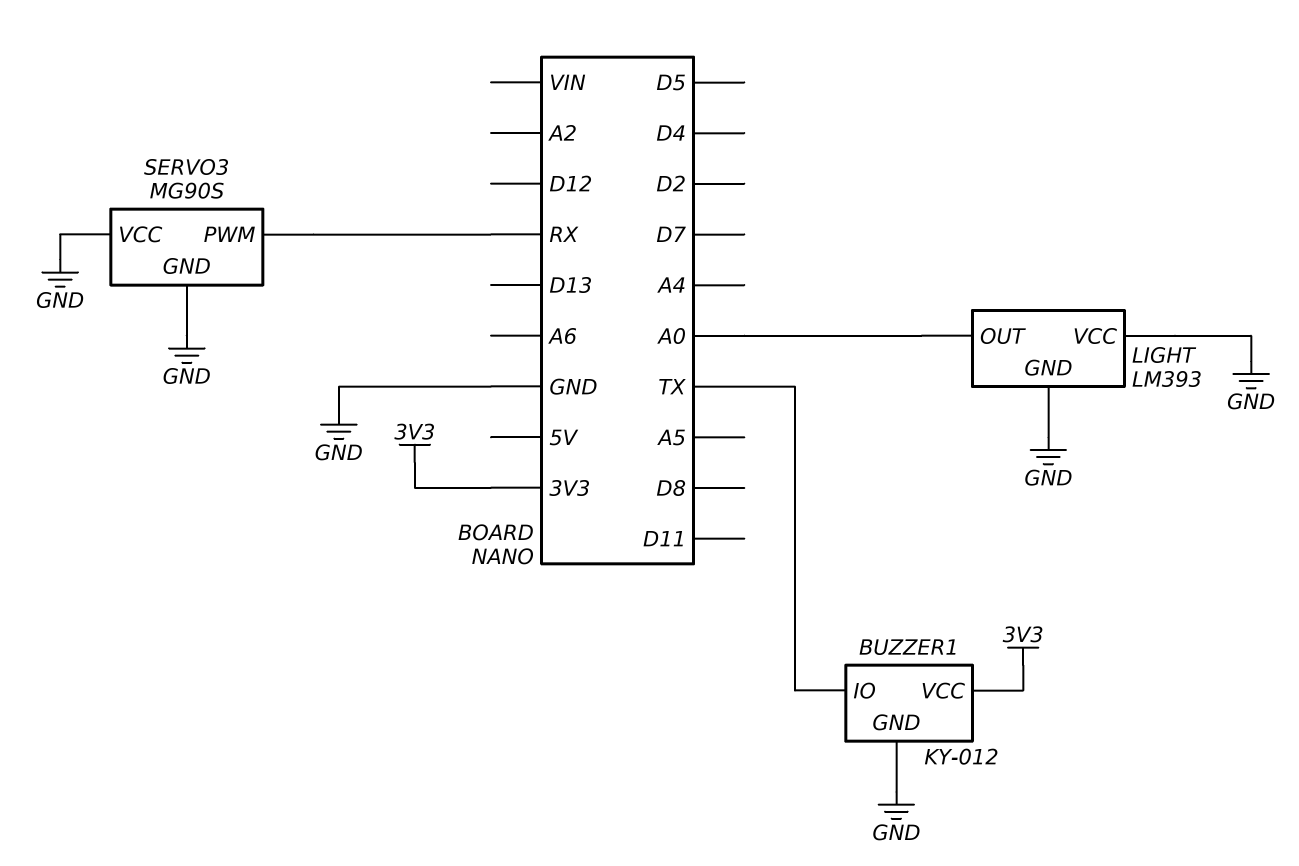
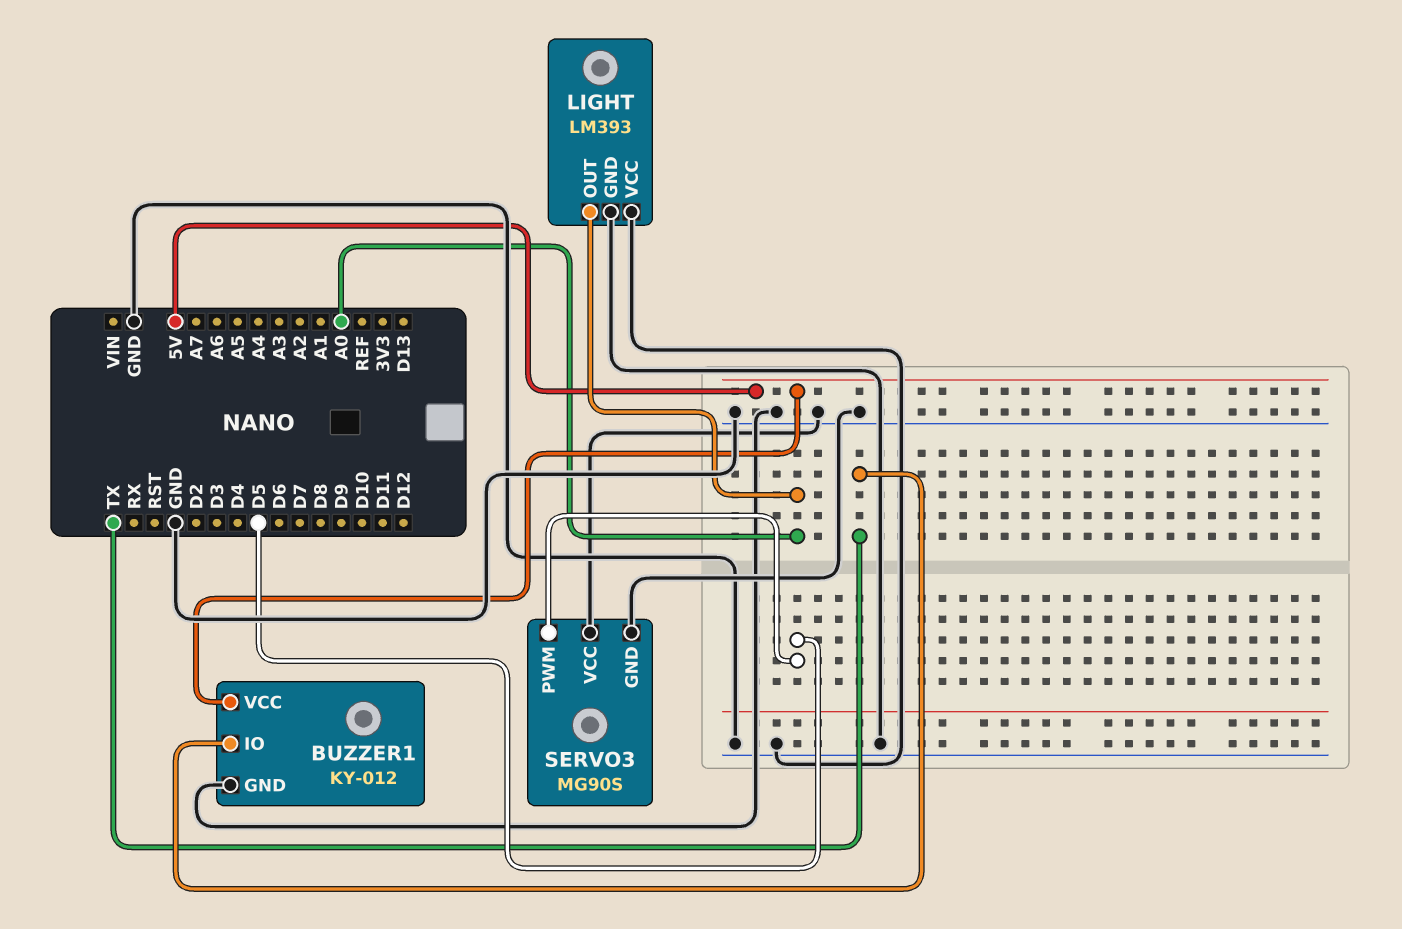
BUZZER1 pin VCC: 3V3 -> 5V
SERVO3 pin PWM: RX -> D5

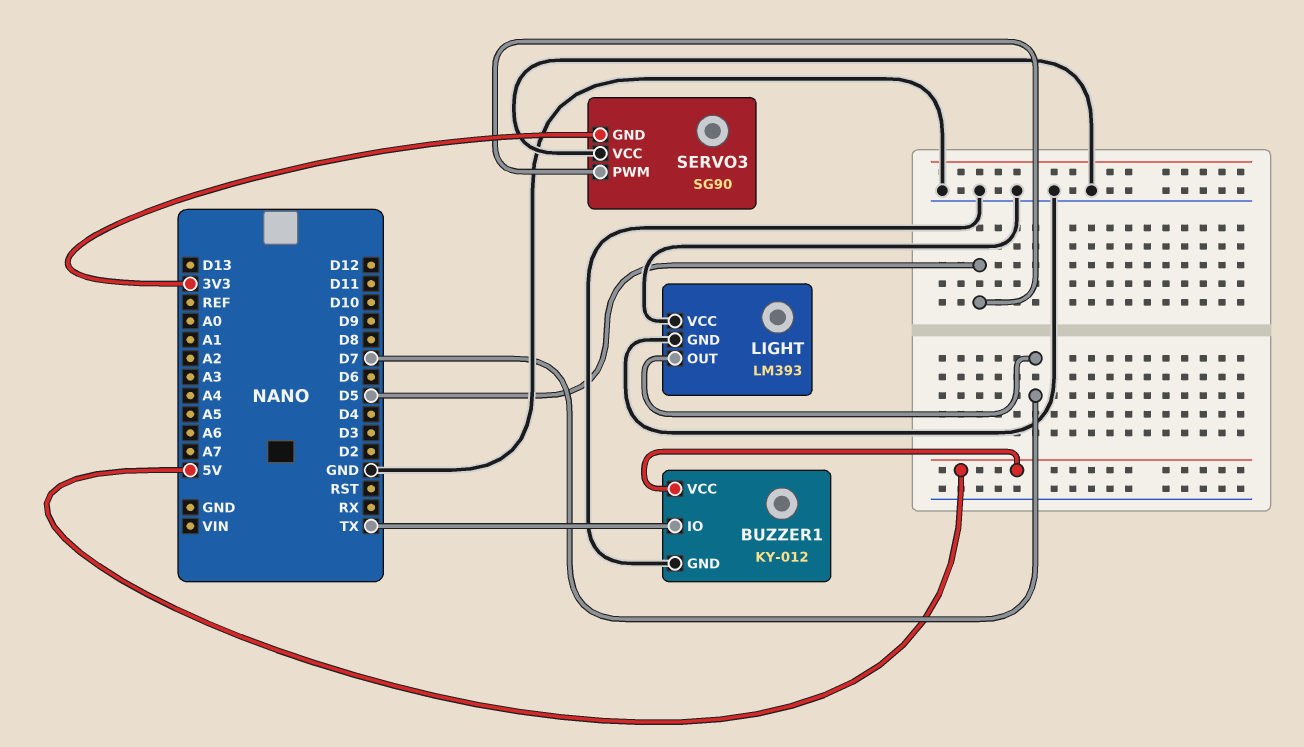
LIGHT pin OUT: A0 -> D7
SERVO3: MG90S -> SG90
SERVO3 pin GND: GND -> 3V3

